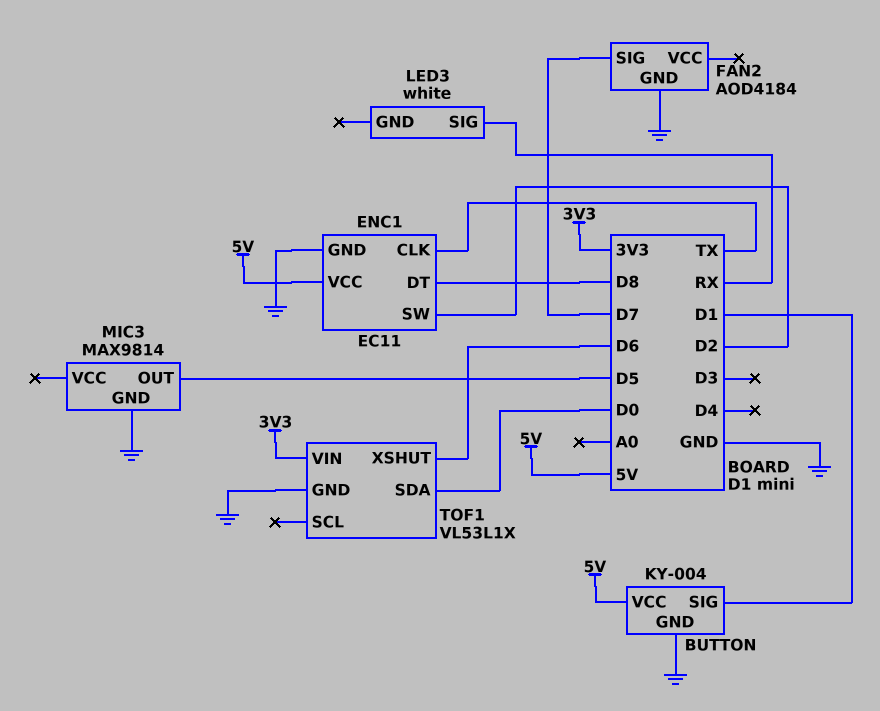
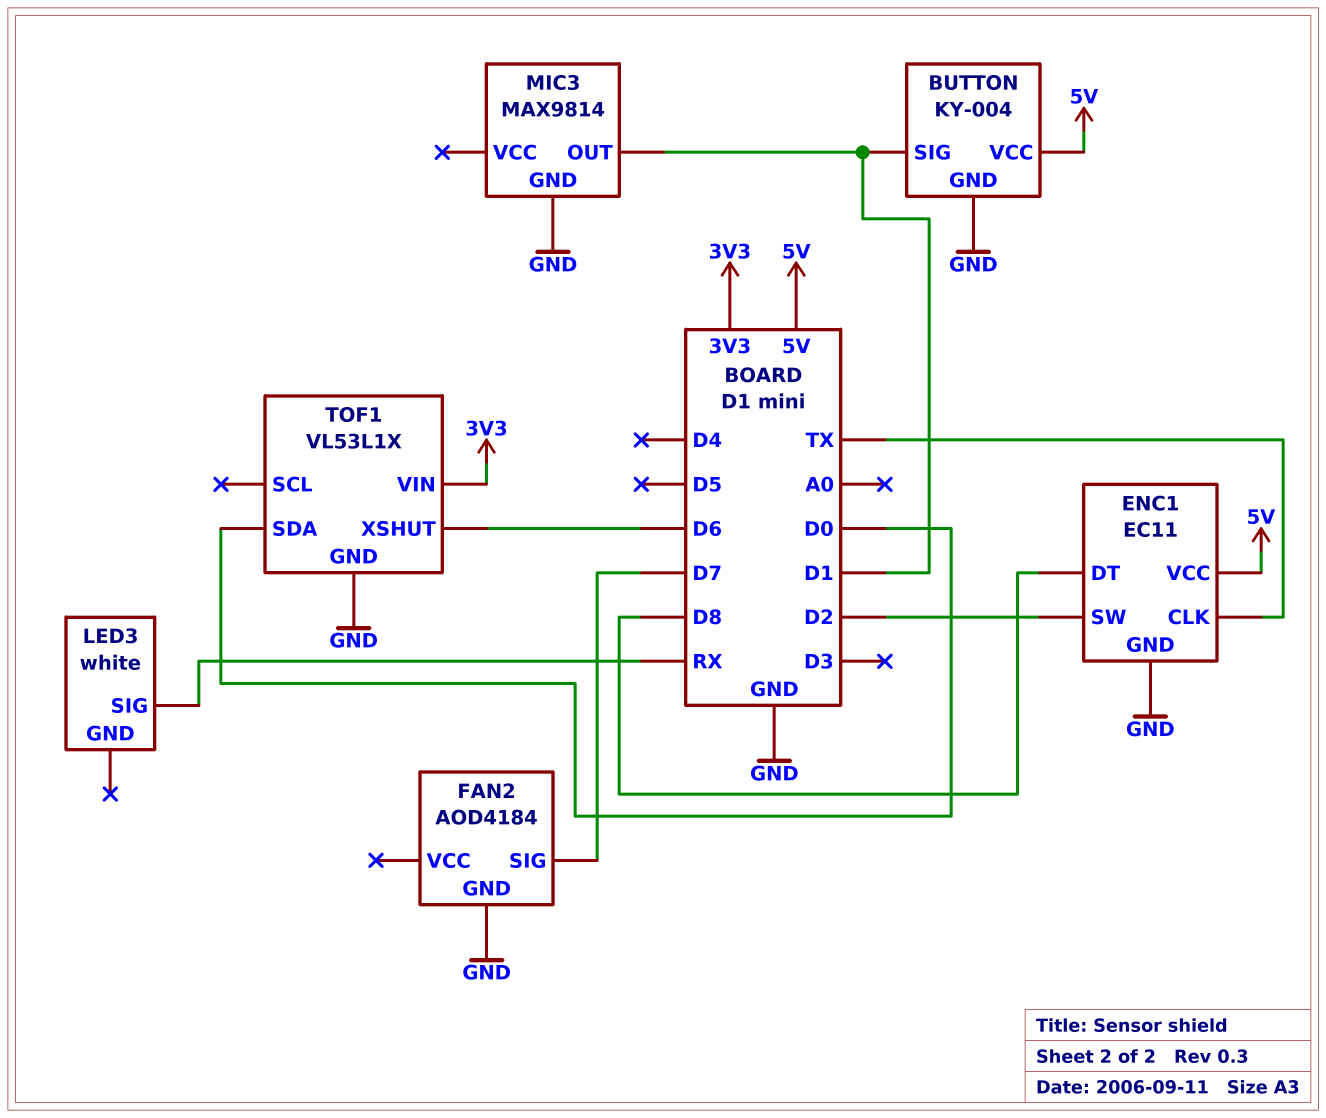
MIC3 pin OUT: D5 -> D1

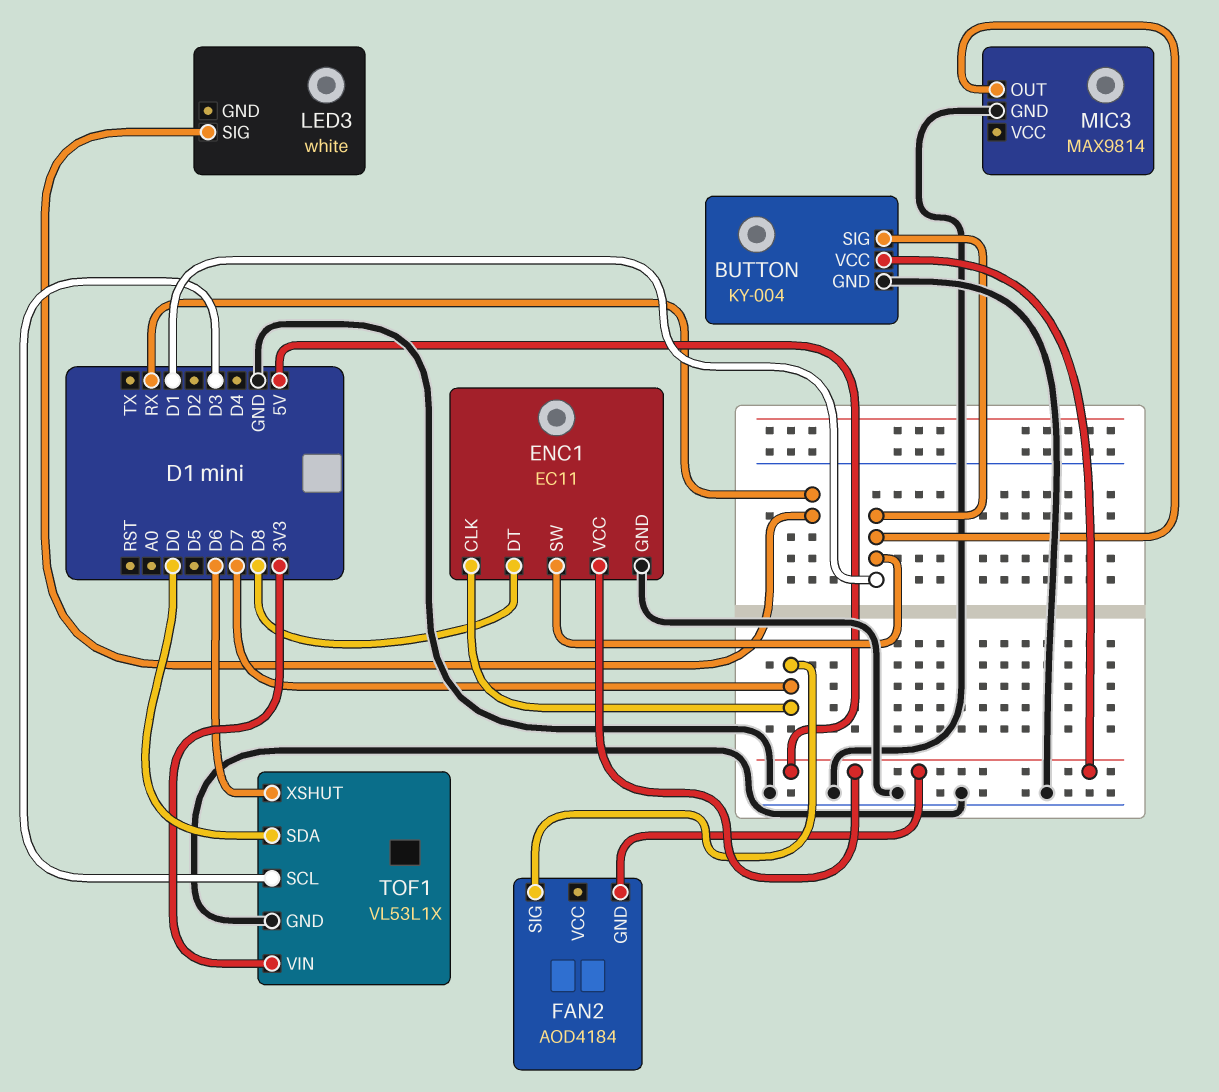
ENC1 pin CLK: TX -> D7
ENC1 pin SW: D2 -> D1
FAN2 pin GND: GND -> 5V
TOF1 pin SCL: none -> D3

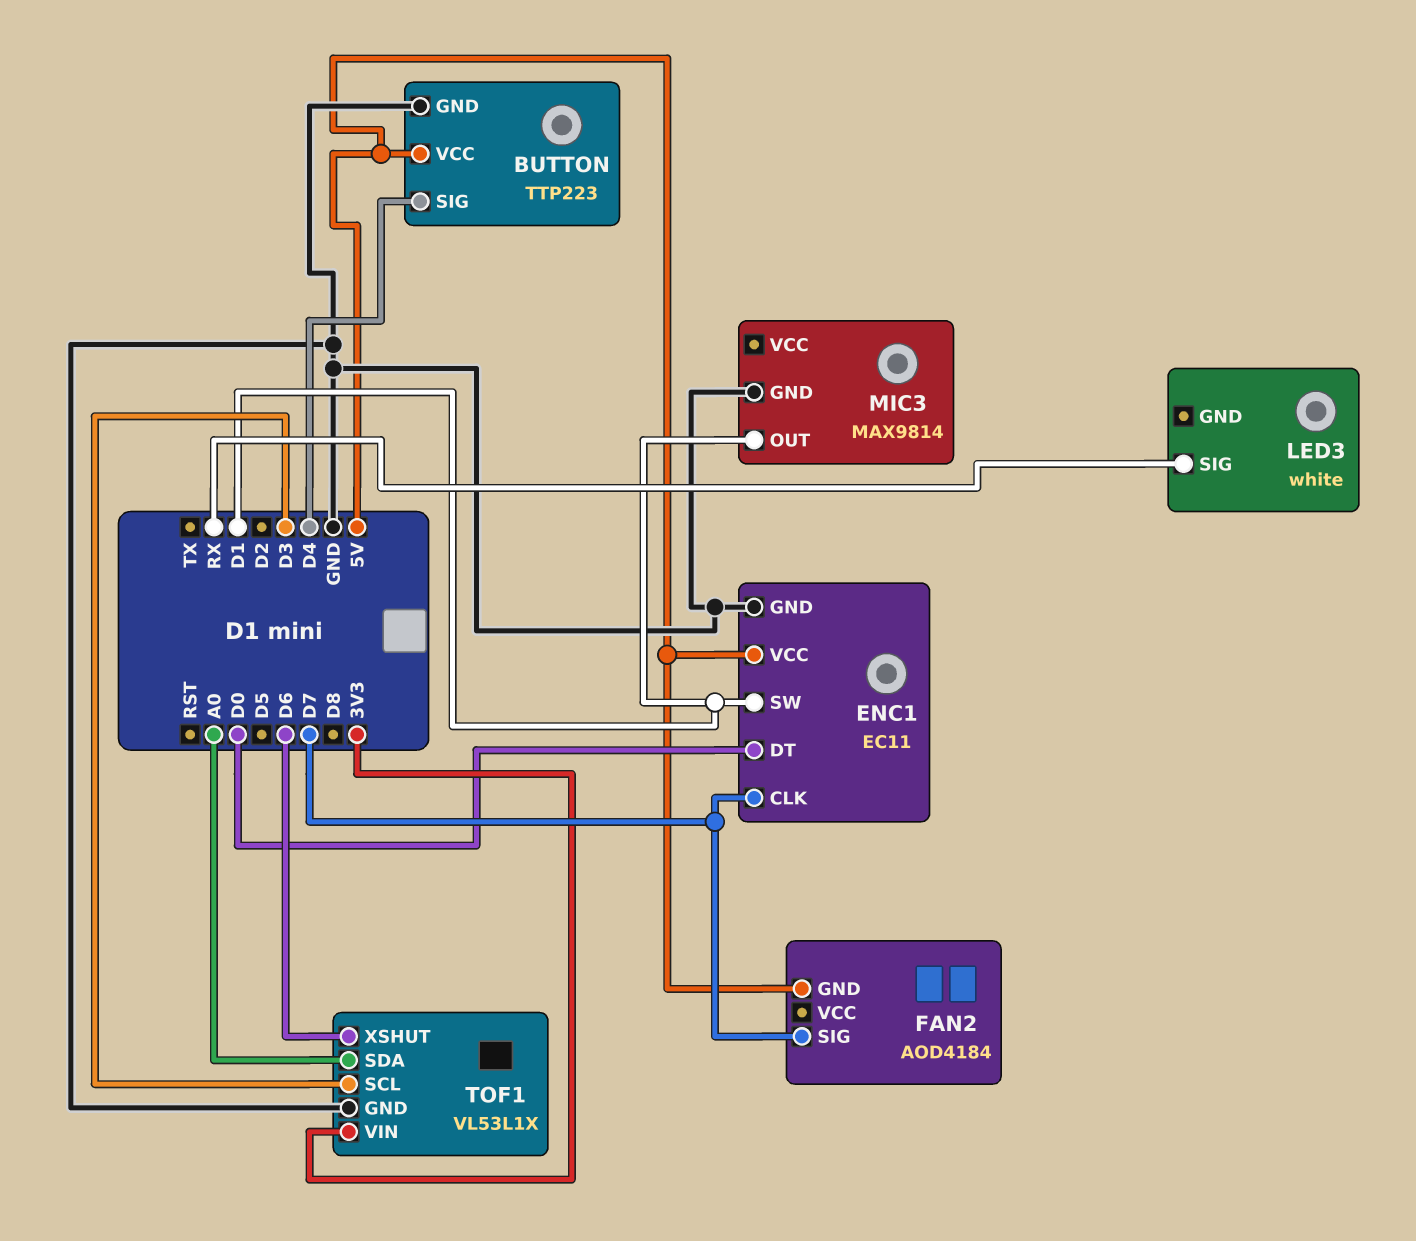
BUTTON: KY-004 -> TTP223
BUTTON pin SIG: D1 -> D4
ENC1 pin DT: D8 -> D0
TOF1 pin SDA: D0 -> A0

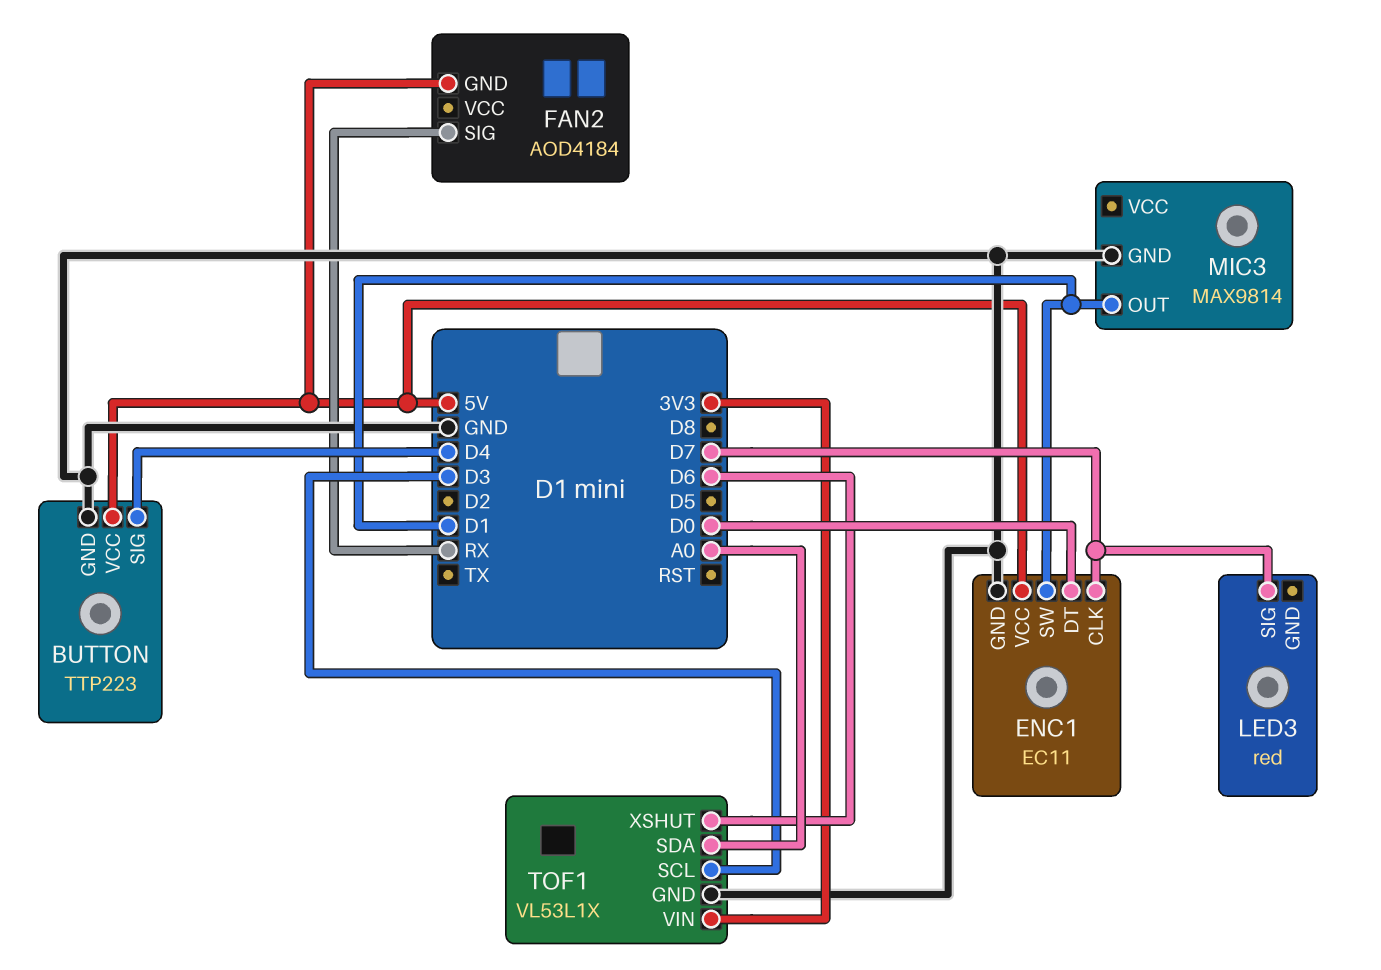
FAN2 pin SIG: D7 -> RX
LED3: white -> red
LED3 pin SIG: RX -> D7

